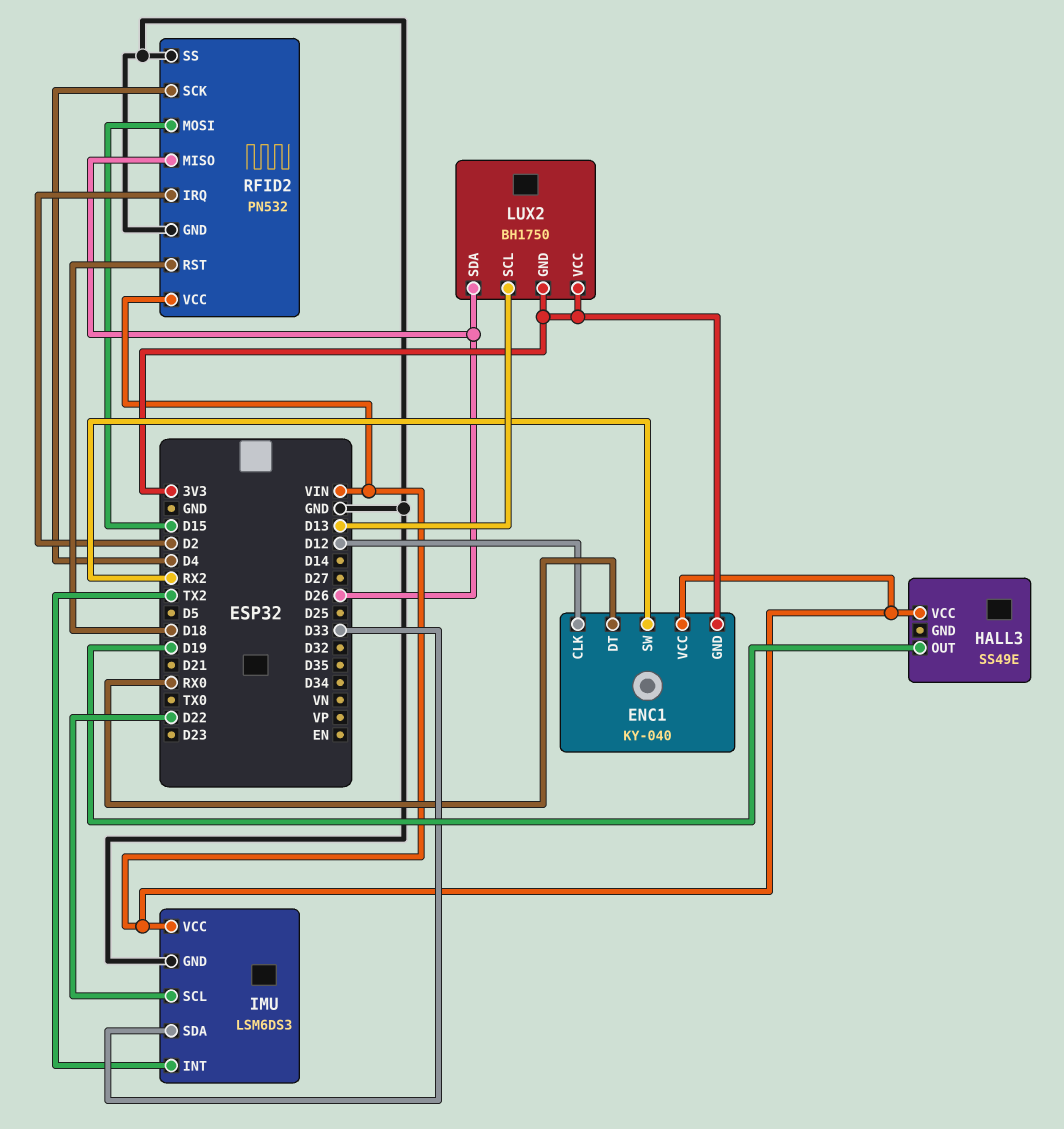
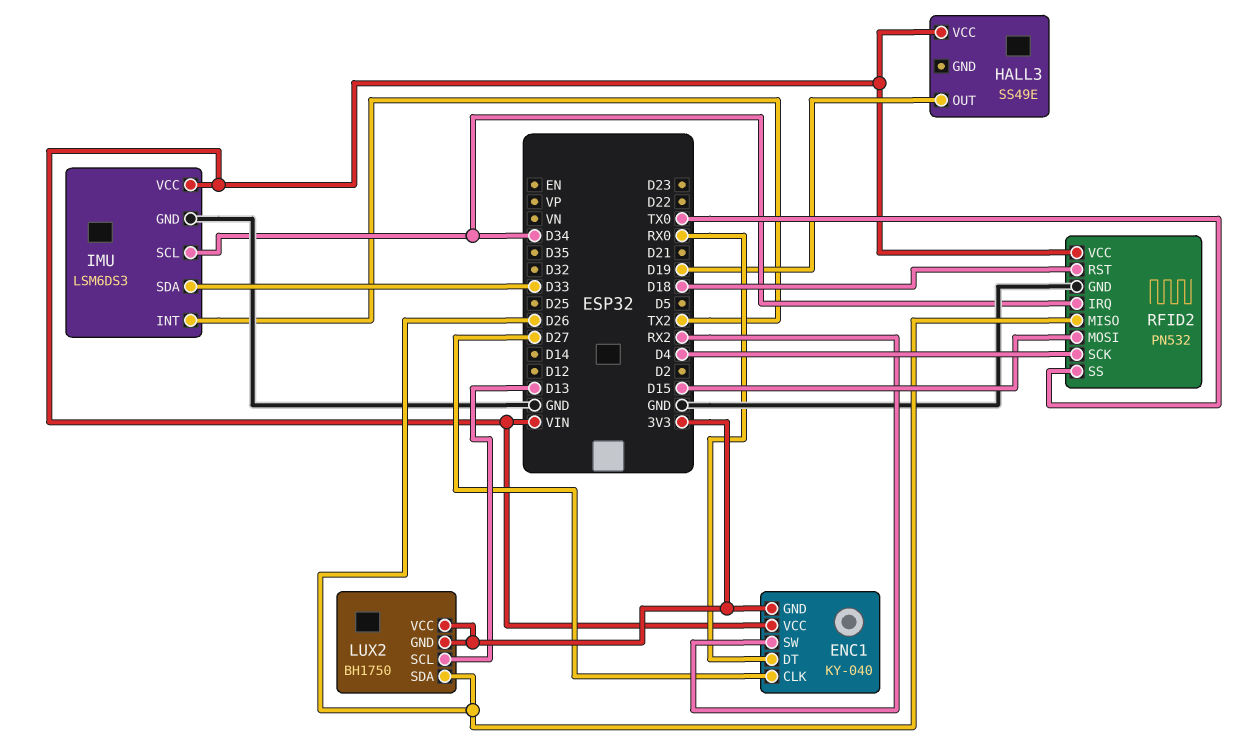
ENC1 pin CLK: D12 -> D27
IMU pin SCL: D22 -> D34
RFID2 pin IRQ: D2 -> D34
RFID2 pin SS: GND -> TX0

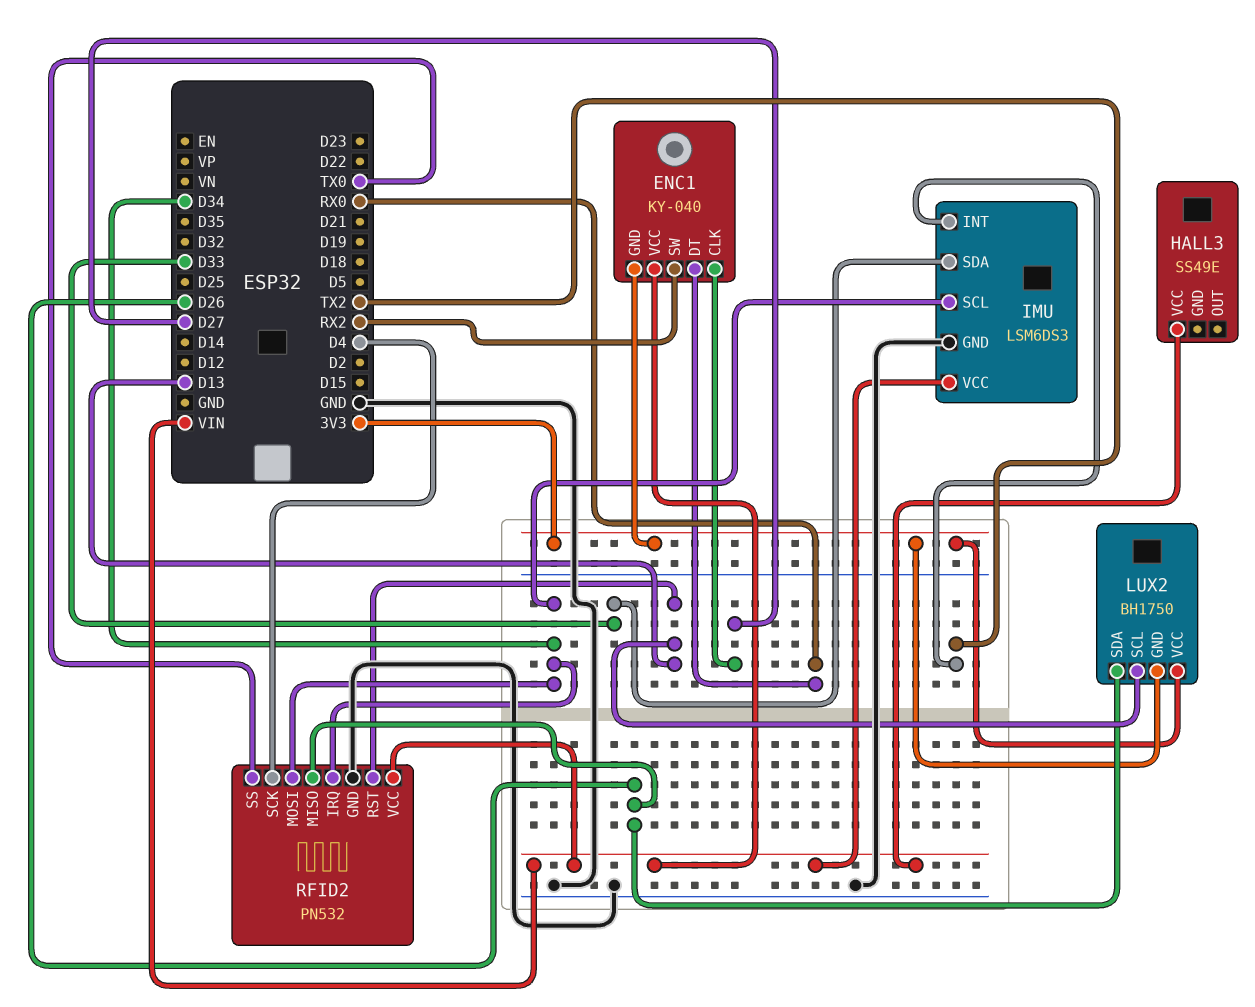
HALL3 pin OUT: D19 -> none
RFID2 pin MOSI: D15 -> D34
RFID2 pin RST: D18 -> D13

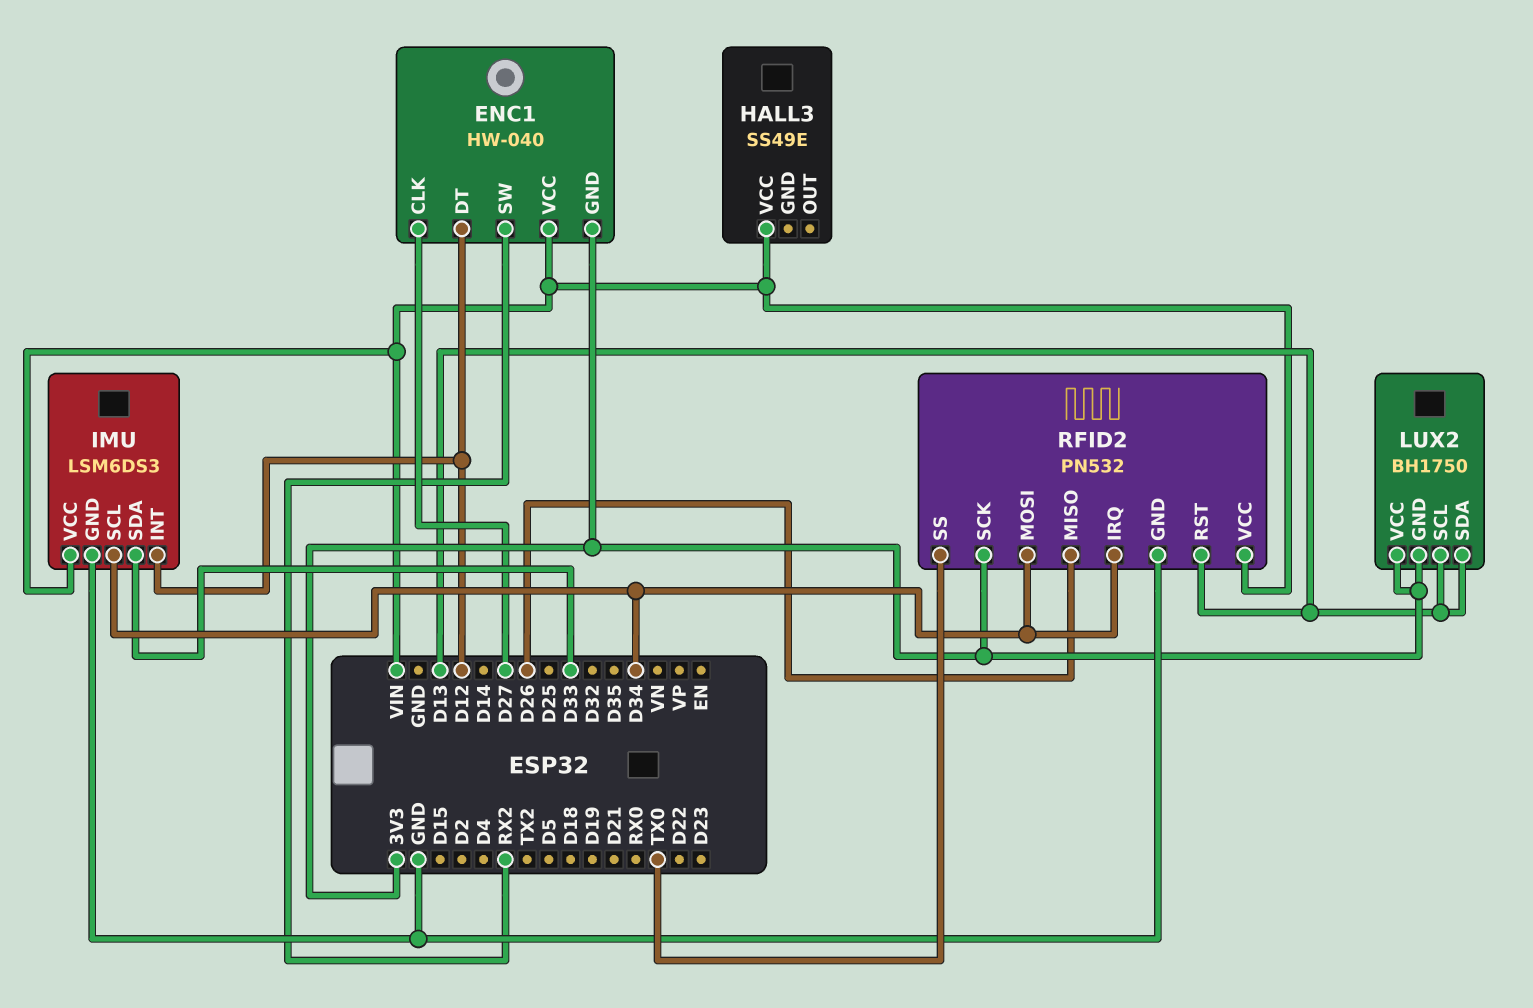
ENC1: KY-040 -> HW-040
ENC1 pin DT: RX0 -> D12
IMU pin INT: TX2 -> D12
LUX2 pin SDA: D26 -> D13
RFID2 pin SCK: D4 -> 3V3

